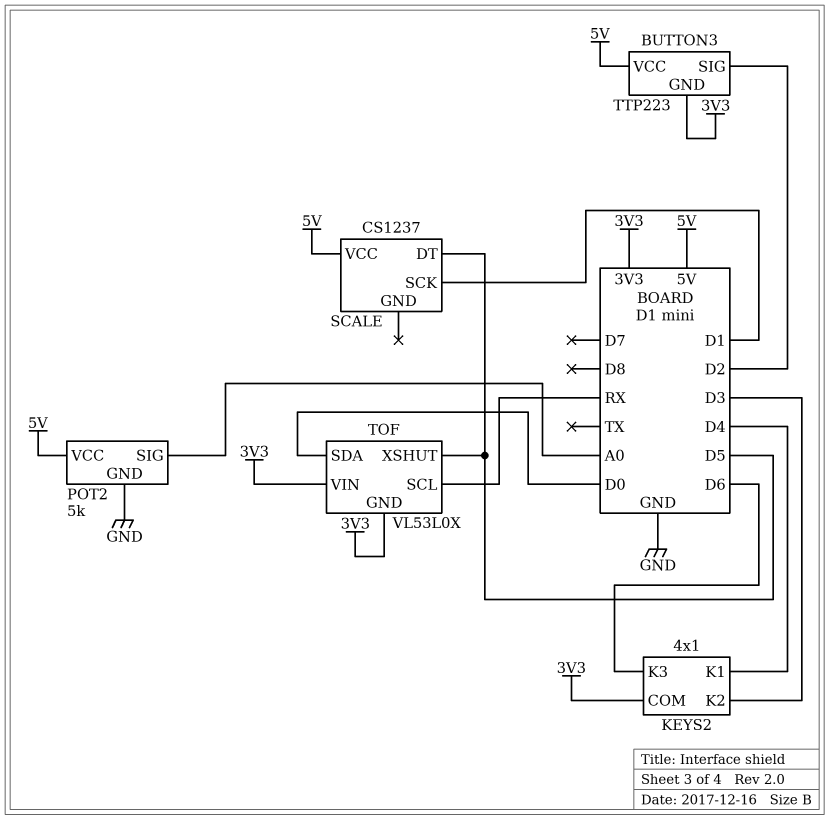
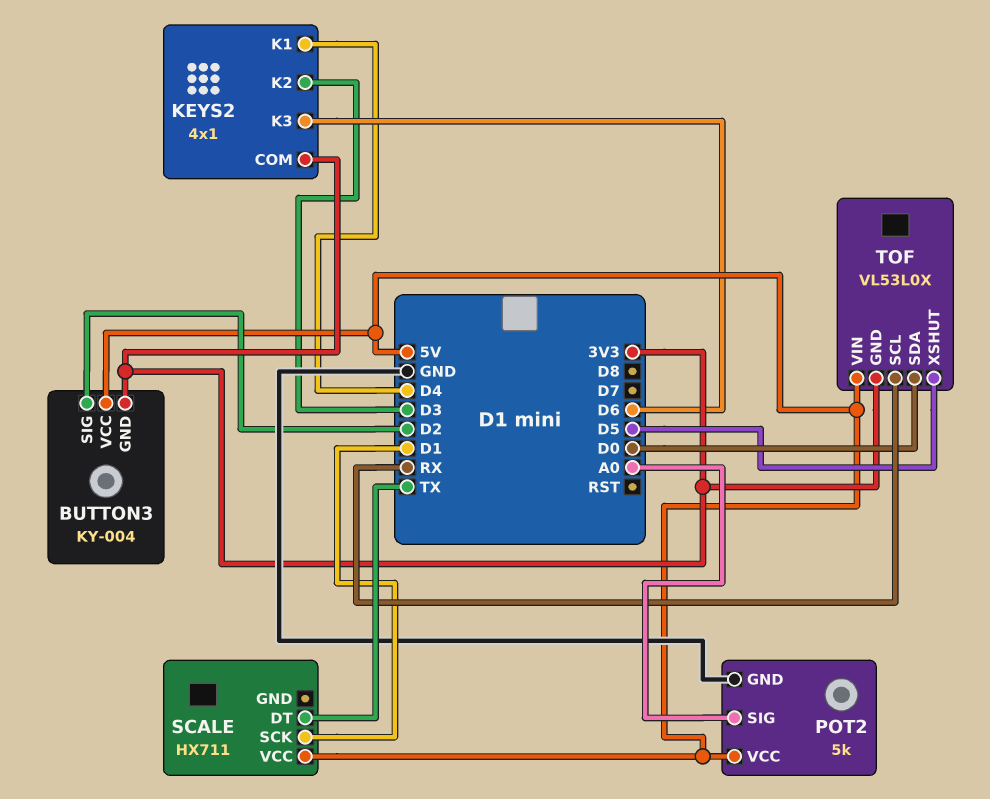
BUTTON3: TTP223 -> KY-004
SCALE: CS1237 -> HX711
SCALE pin DT: D5 -> TX
TOF pin VIN: 3V3 -> 5V

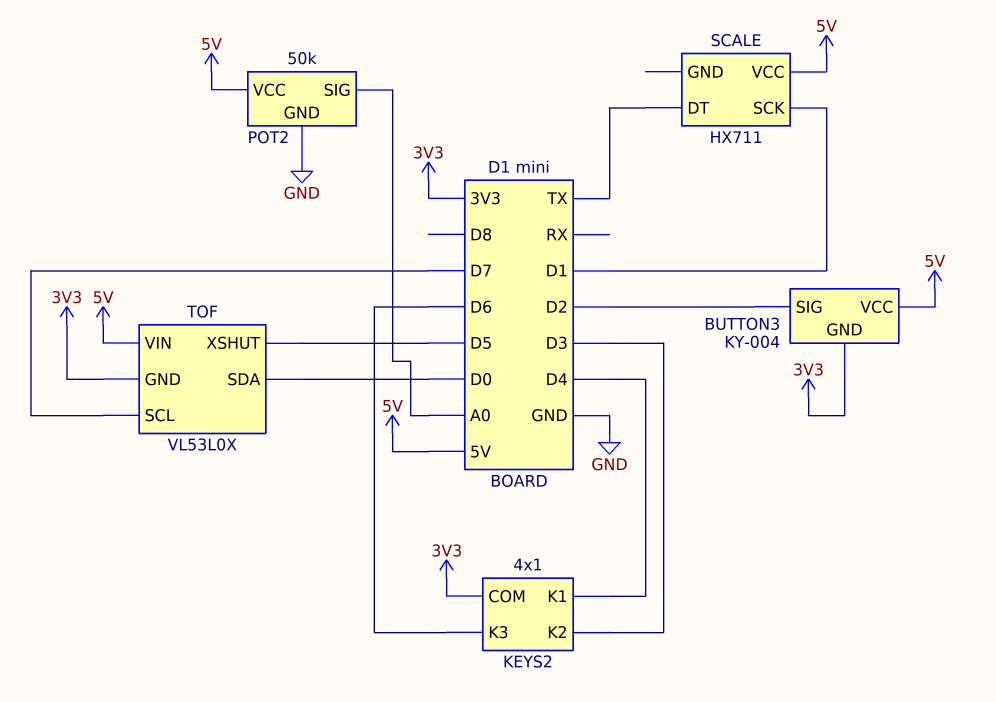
POT2: 5k -> 50k
TOF pin SCL: RX -> D7

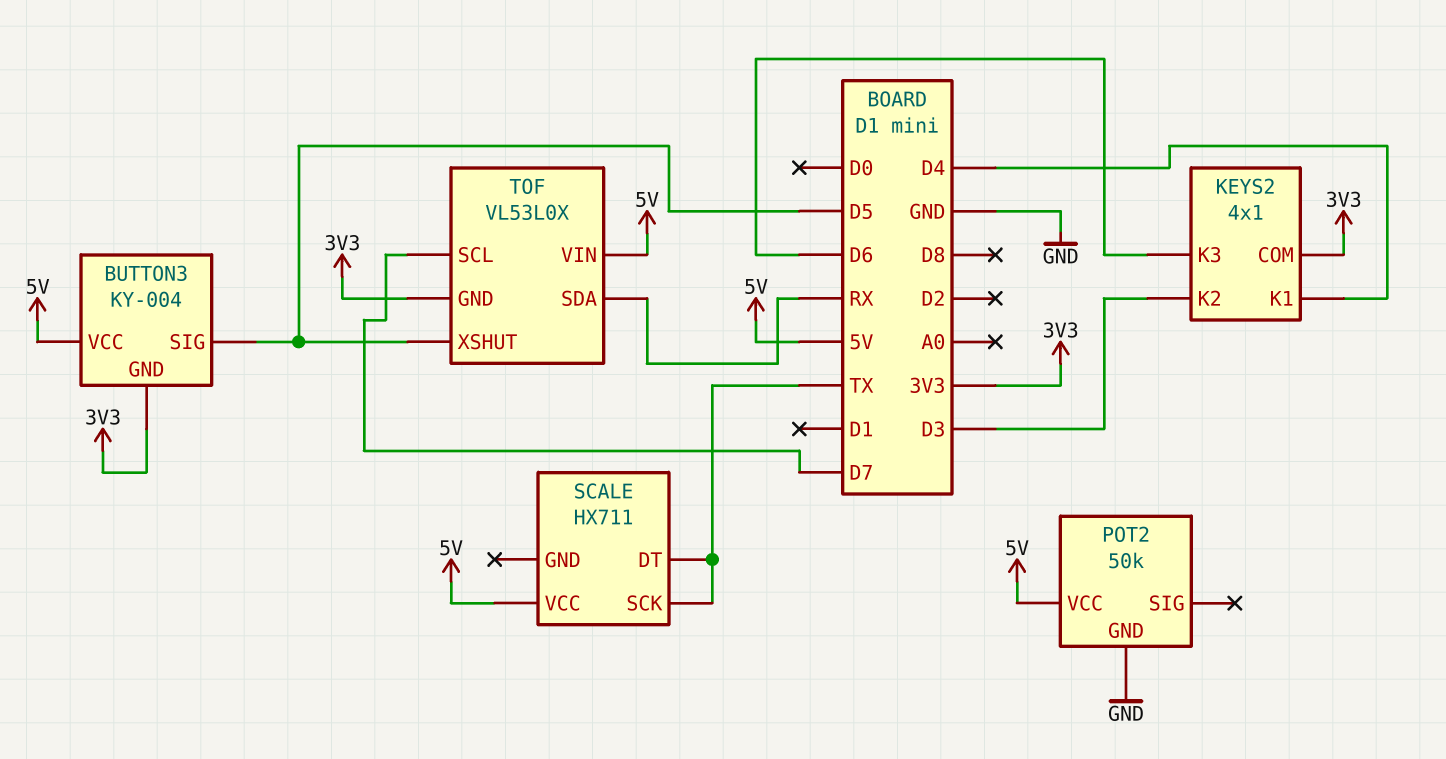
BUTTON3 pin SIG: D2 -> D5
POT2 pin SIG: A0 -> none
SCALE pin SCK: D1 -> TX
TOF pin SDA: D0 -> RX

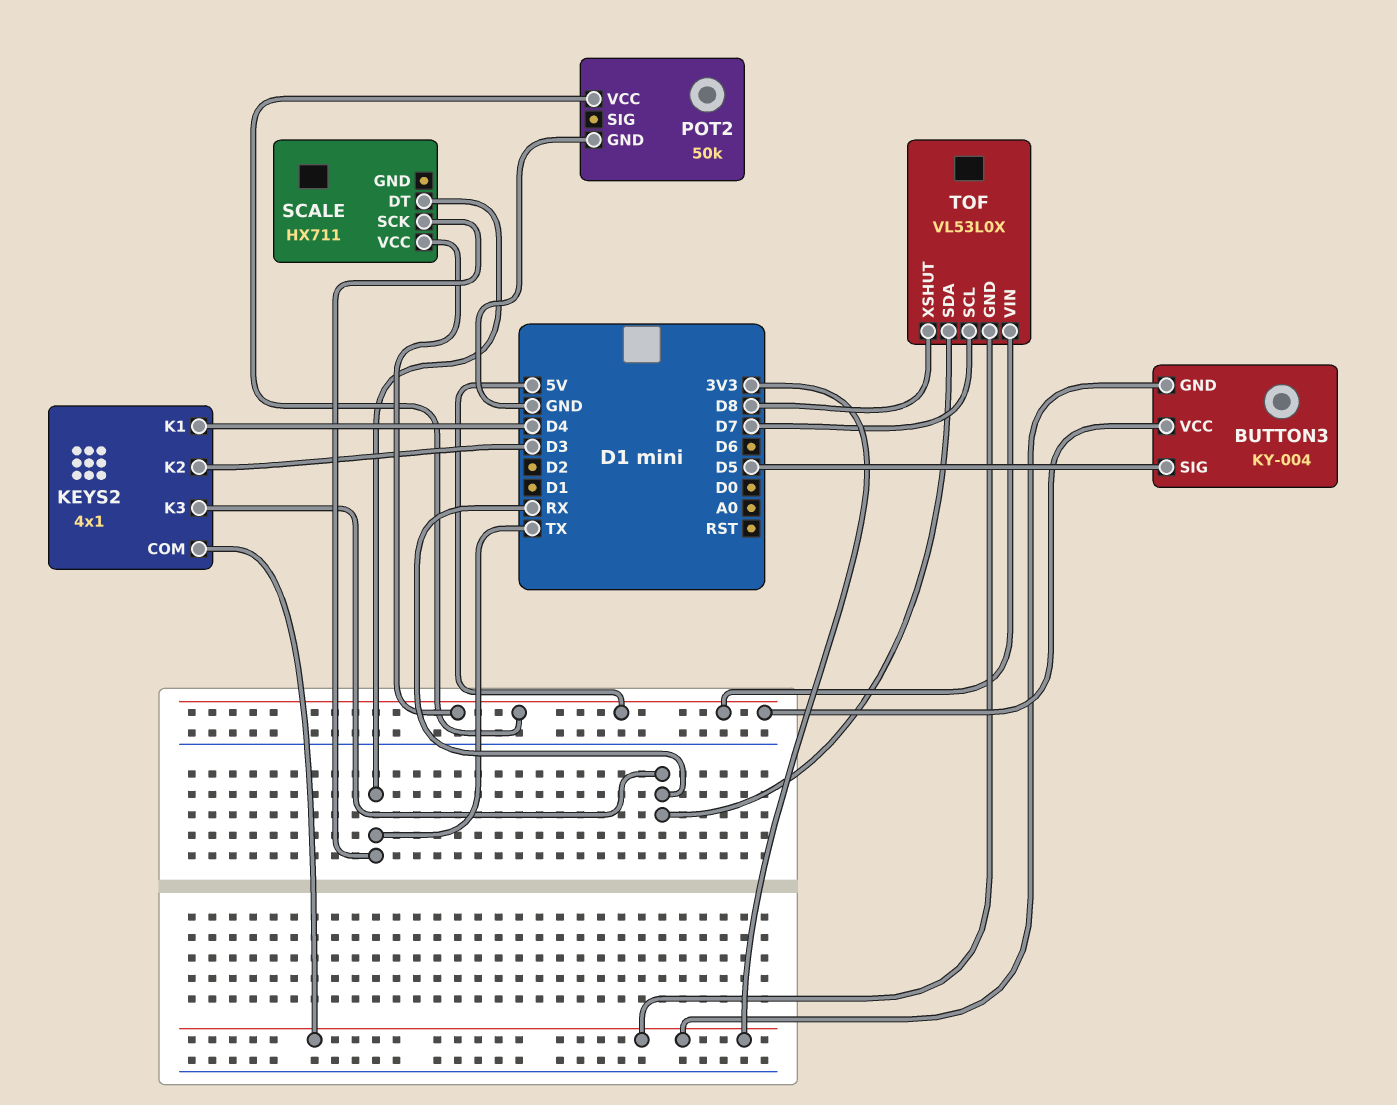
KEYS2 pin K3: D6 -> RX
TOF pin XSHUT: D5 -> D8

